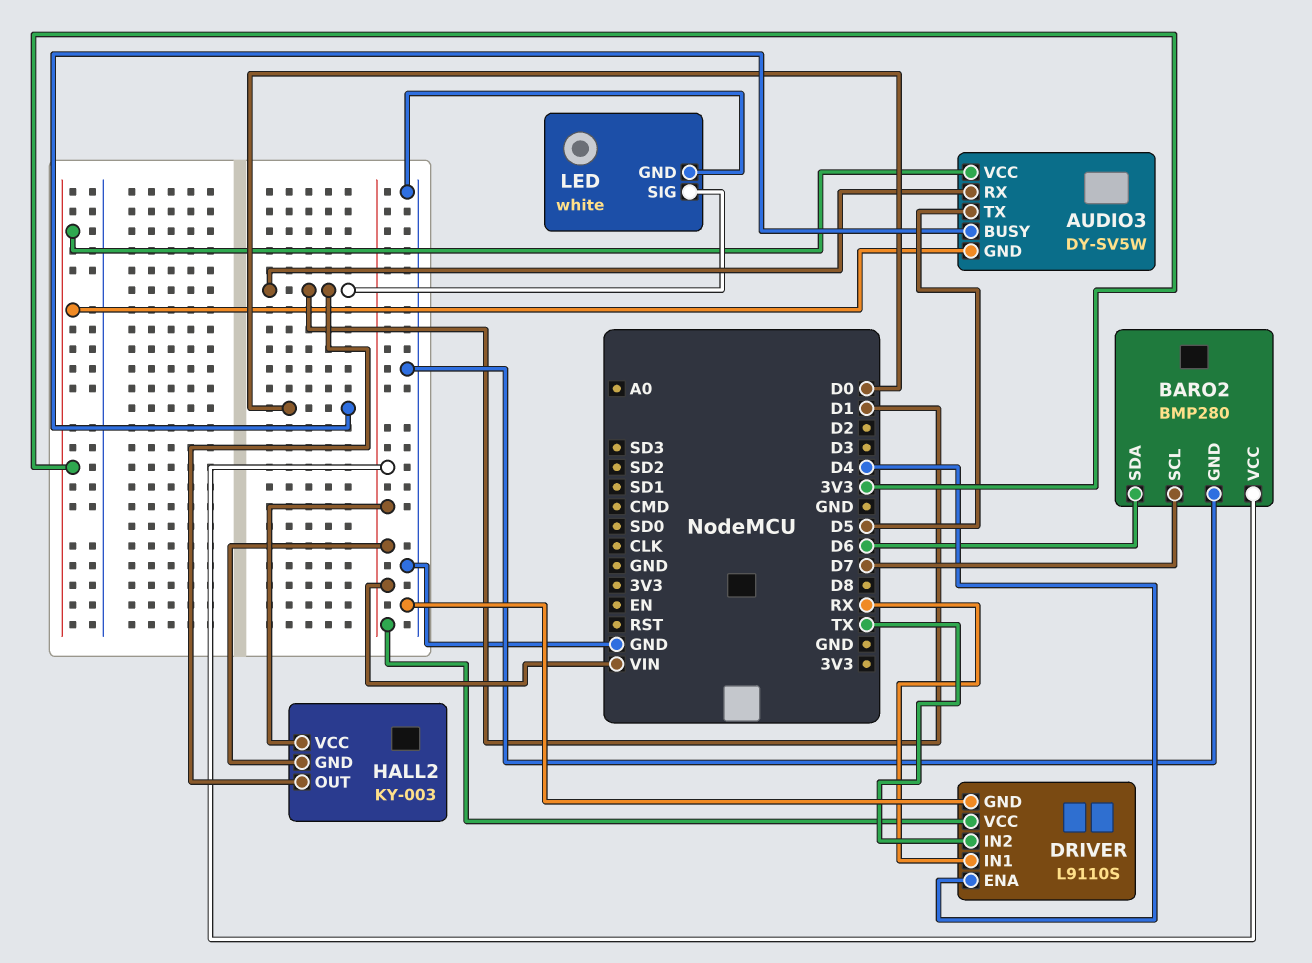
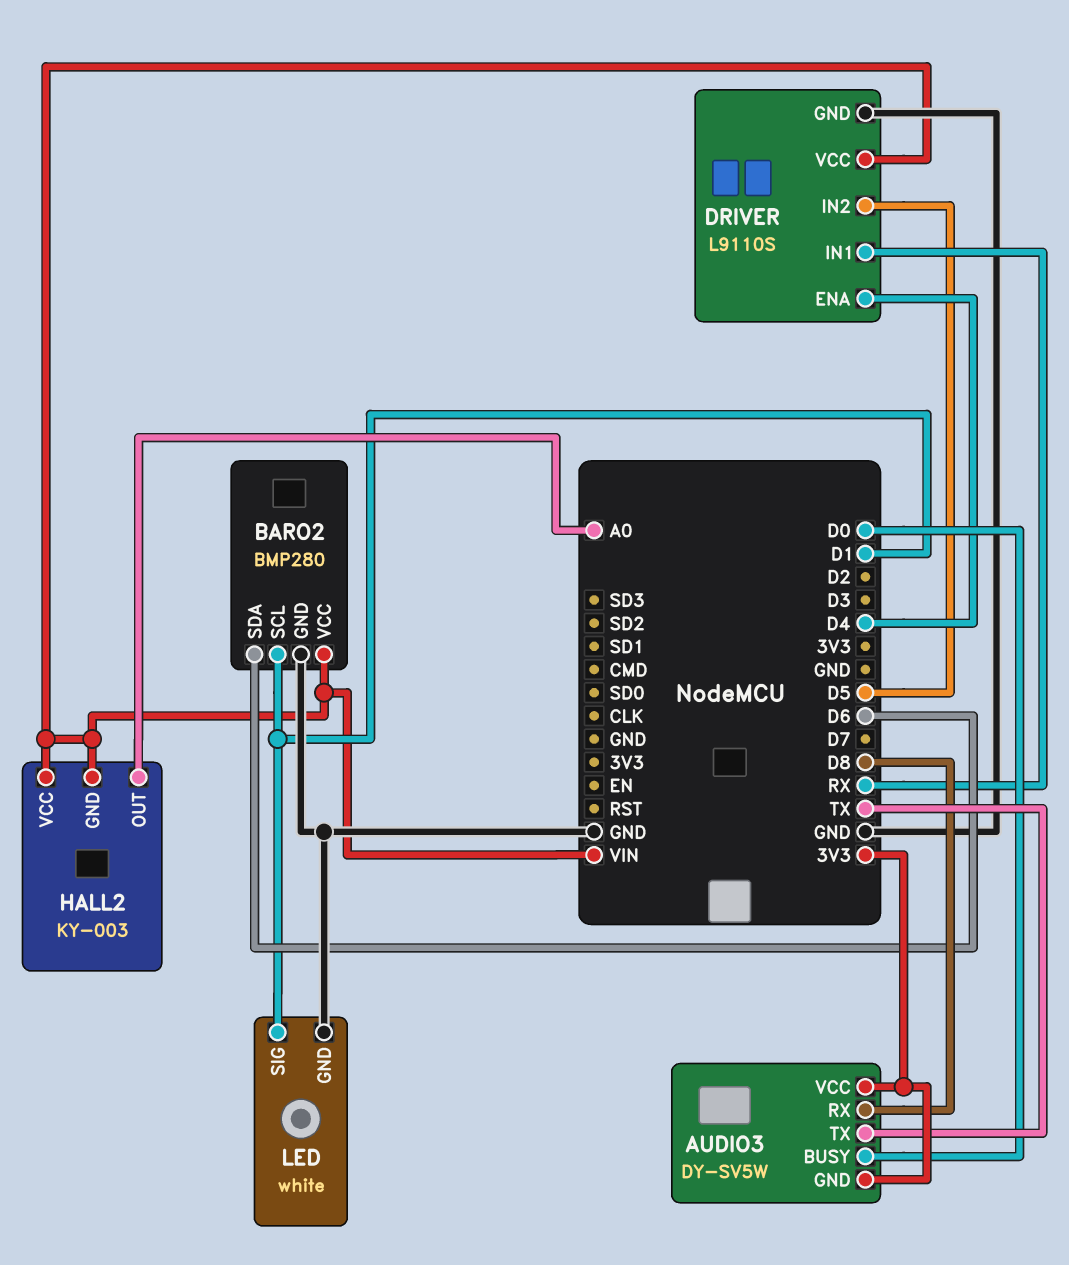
AUDIO3 pin RX: D1 -> D8
AUDIO3 pin TX: D5 -> TX
BARO2 pin SCL: D7 -> D1
DRIVER pin IN2: TX -> D5
HALL2 pin OUT: D1 -> A0

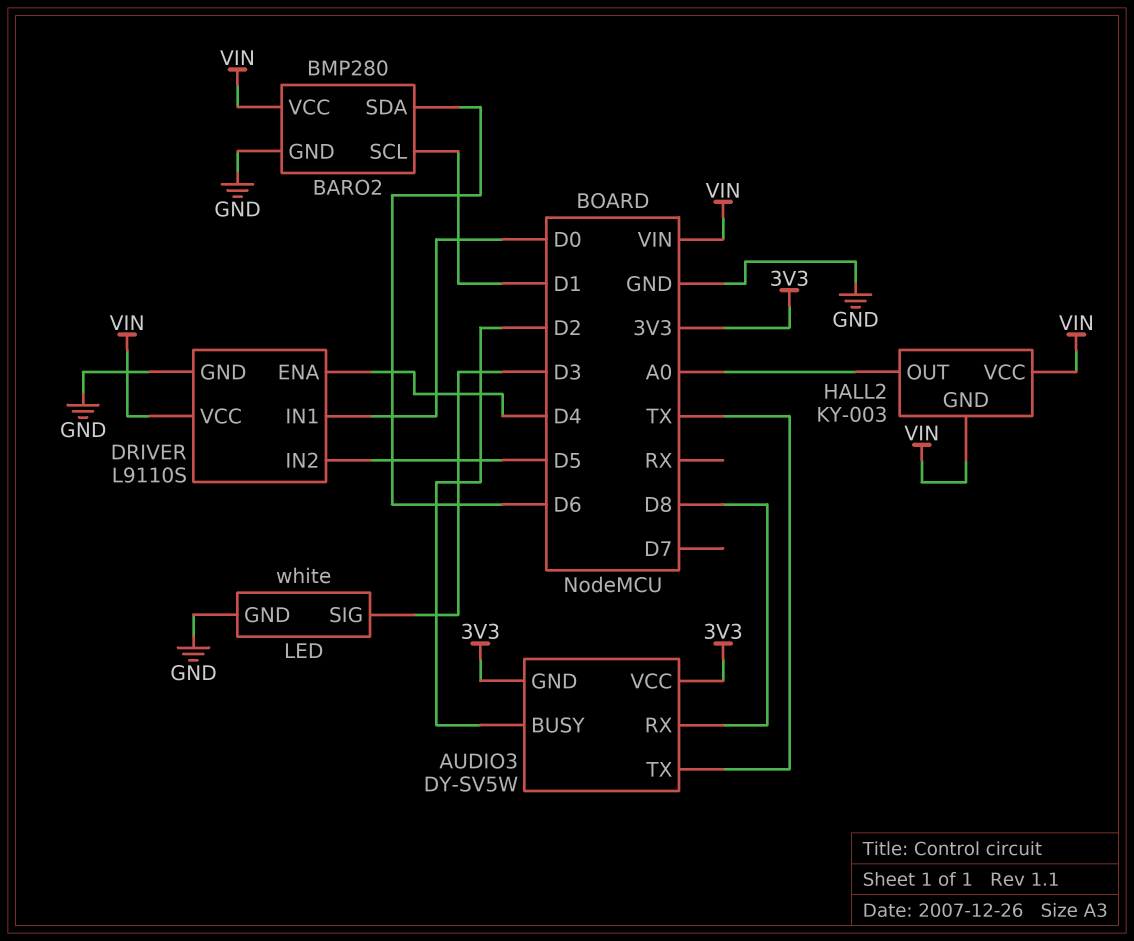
AUDIO3 pin BUSY: D0 -> D2
DRIVER pin IN1: RX -> D0
LED pin SIG: D1 -> D3

